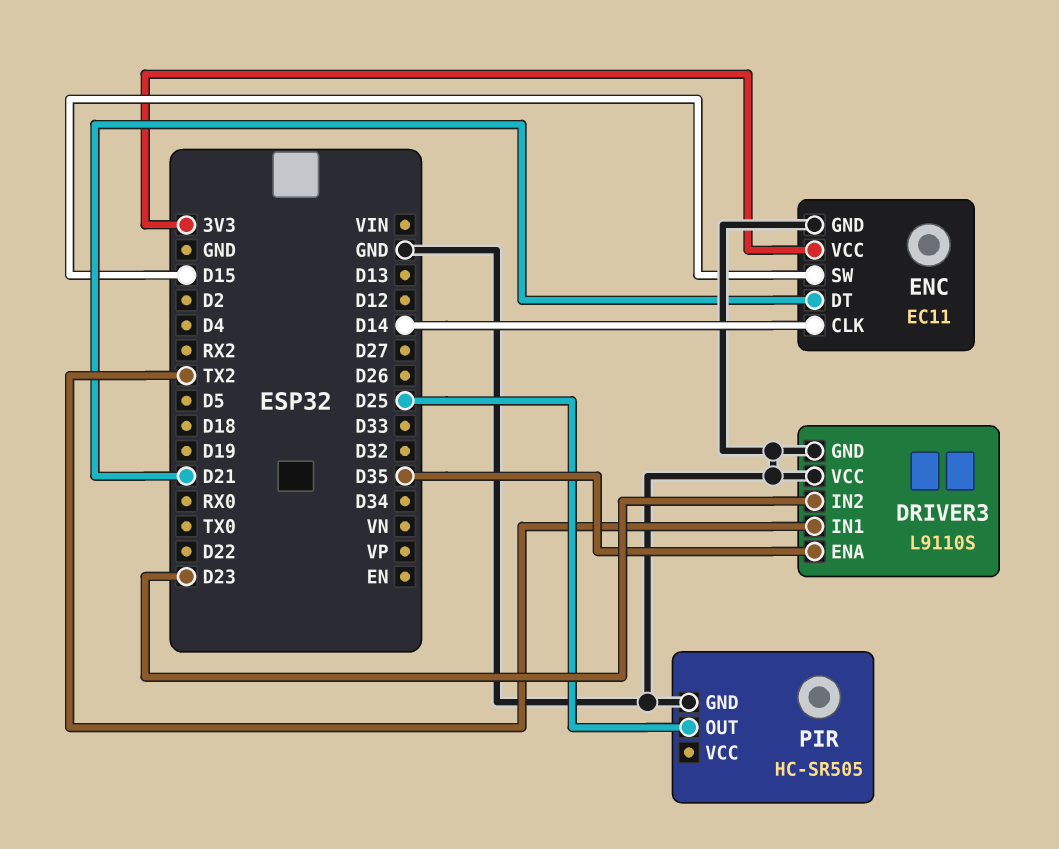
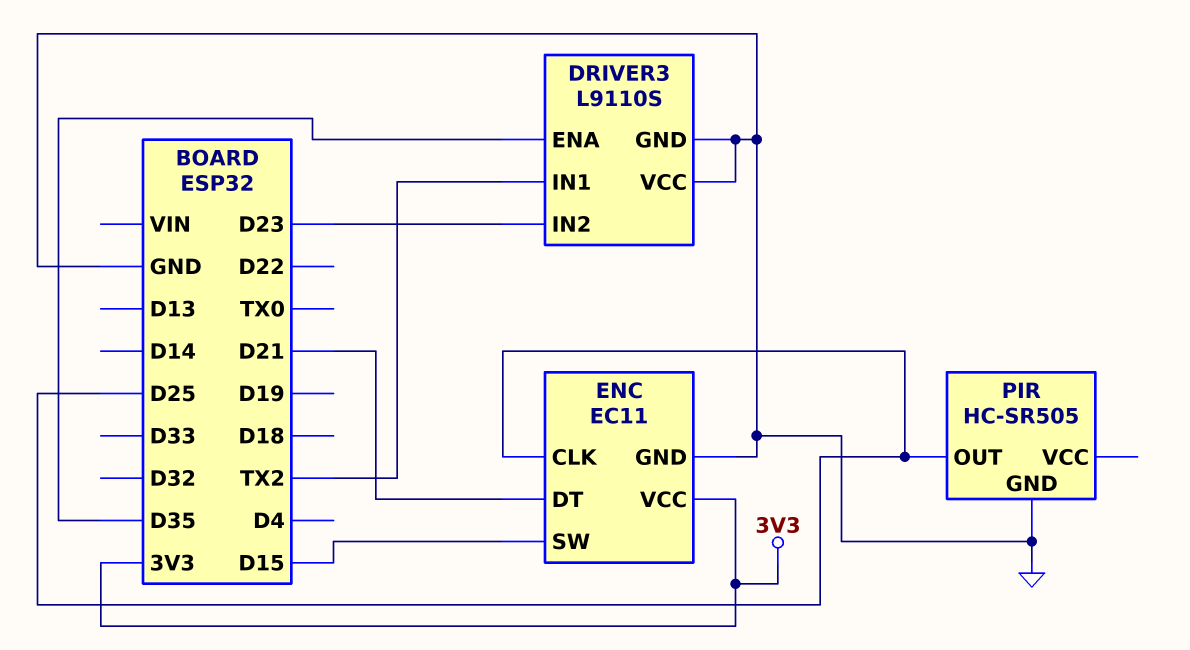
ENC pin CLK: D14 -> D25

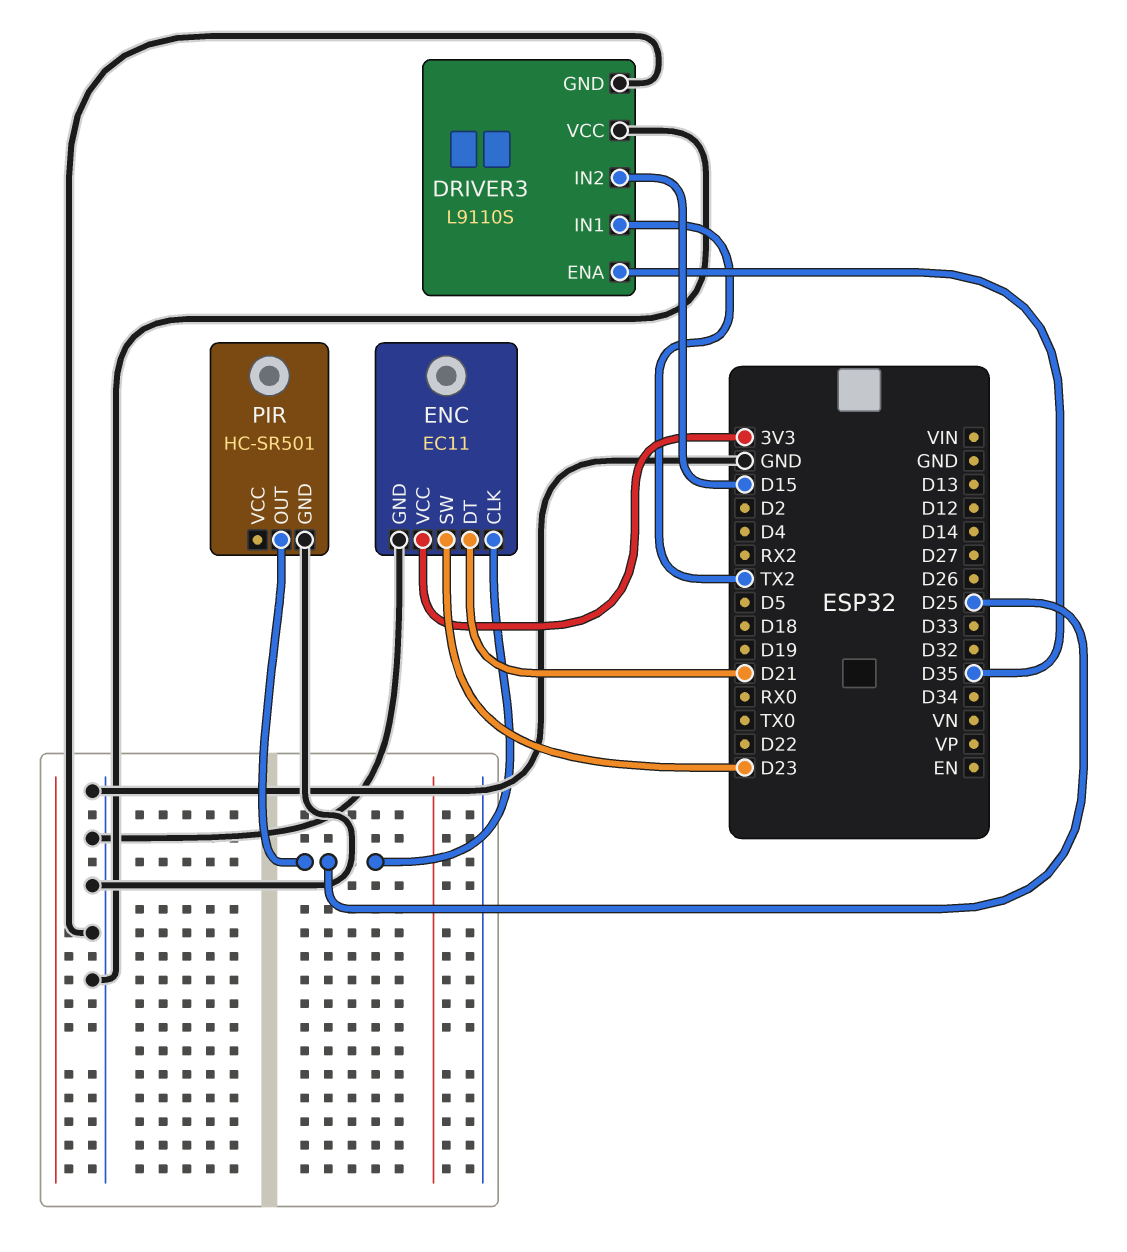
DRIVER3 pin IN2: D23 -> D15
ENC pin SW: D15 -> D23
PIR: HC-SR505 -> HC-SR501

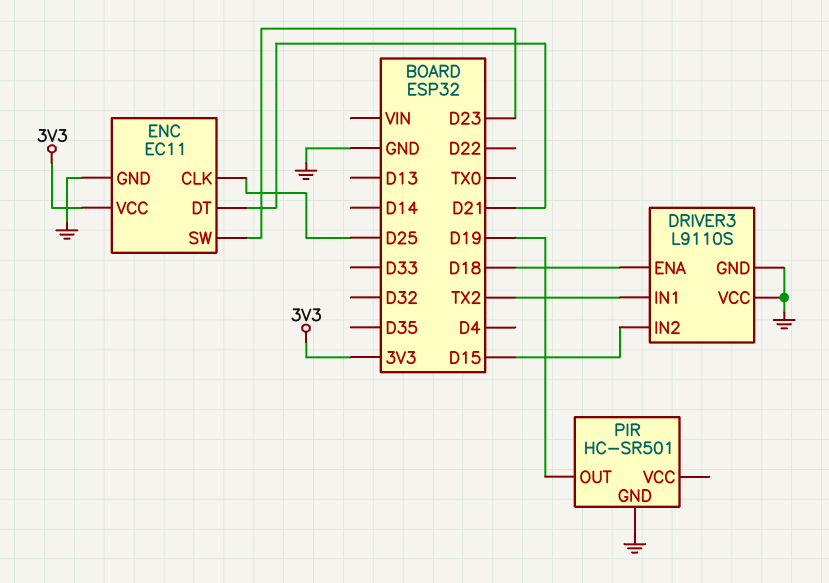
DRIVER3 pin ENA: D35 -> D18
PIR pin OUT: D25 -> D19

